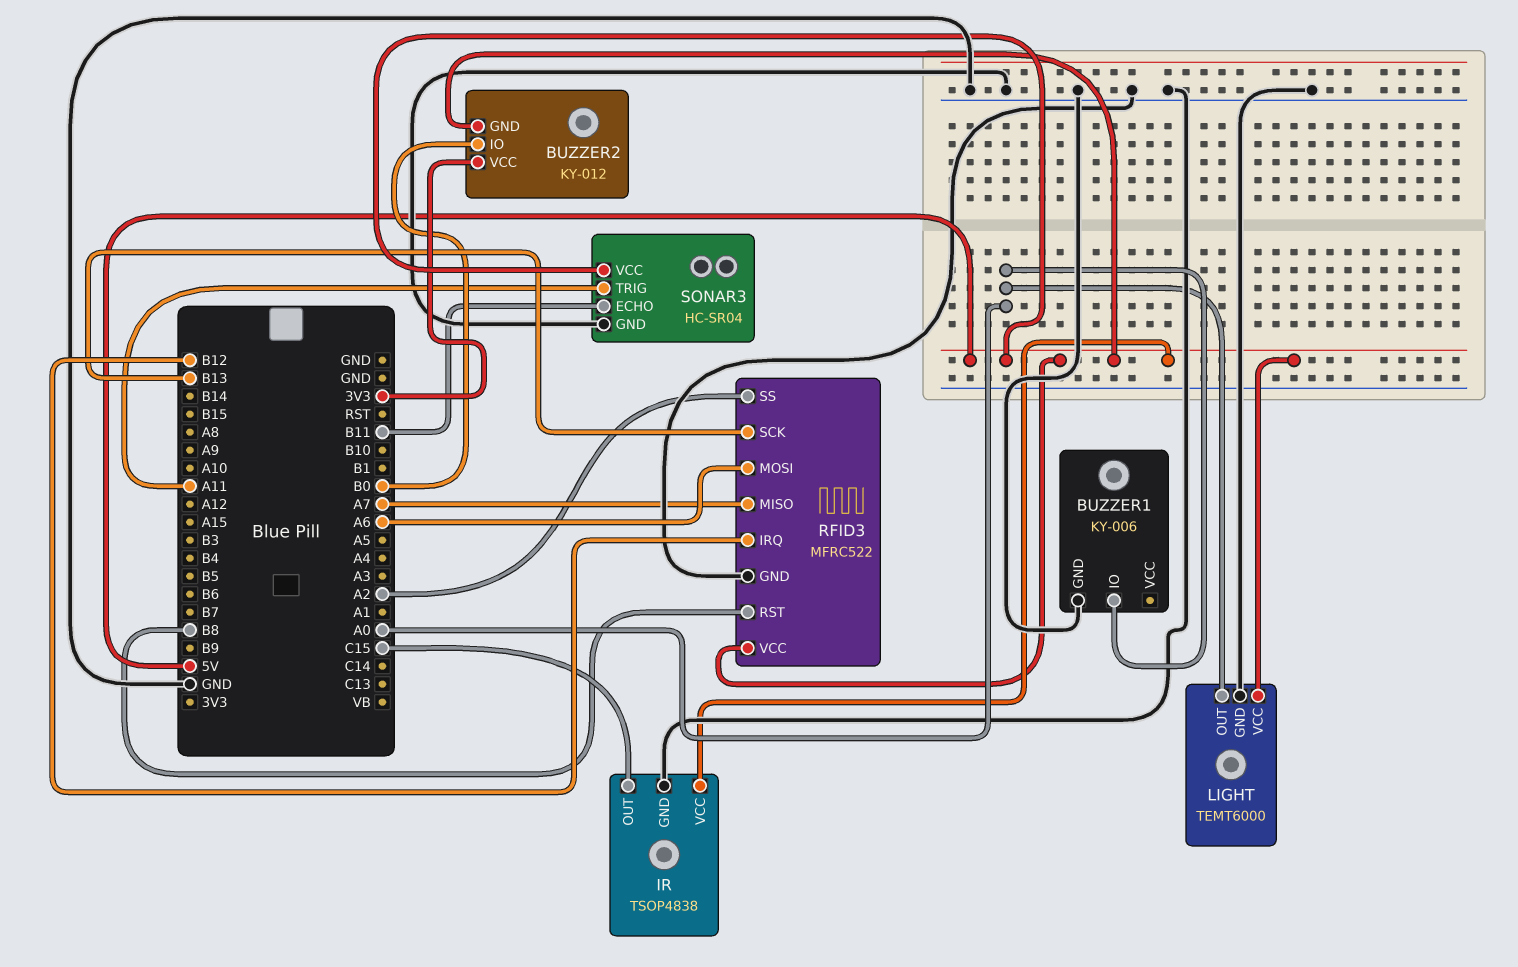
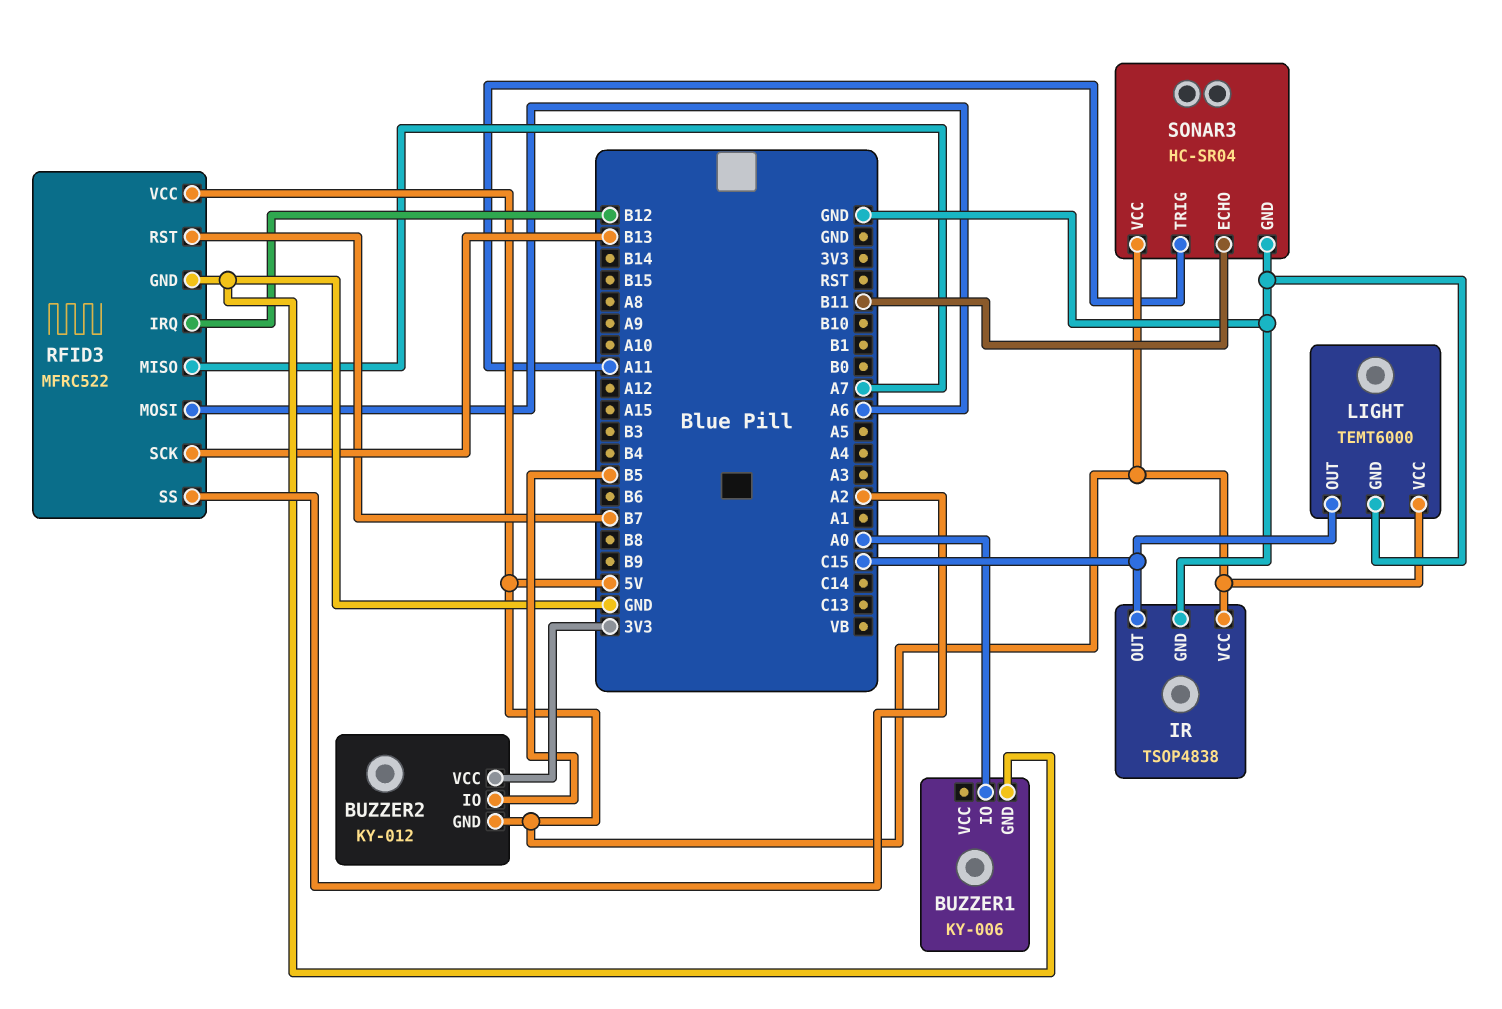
BUZZER2 pin IO: B0 -> B5
LIGHT pin OUT: A0 -> C15
RFID3 pin RST: B8 -> B7

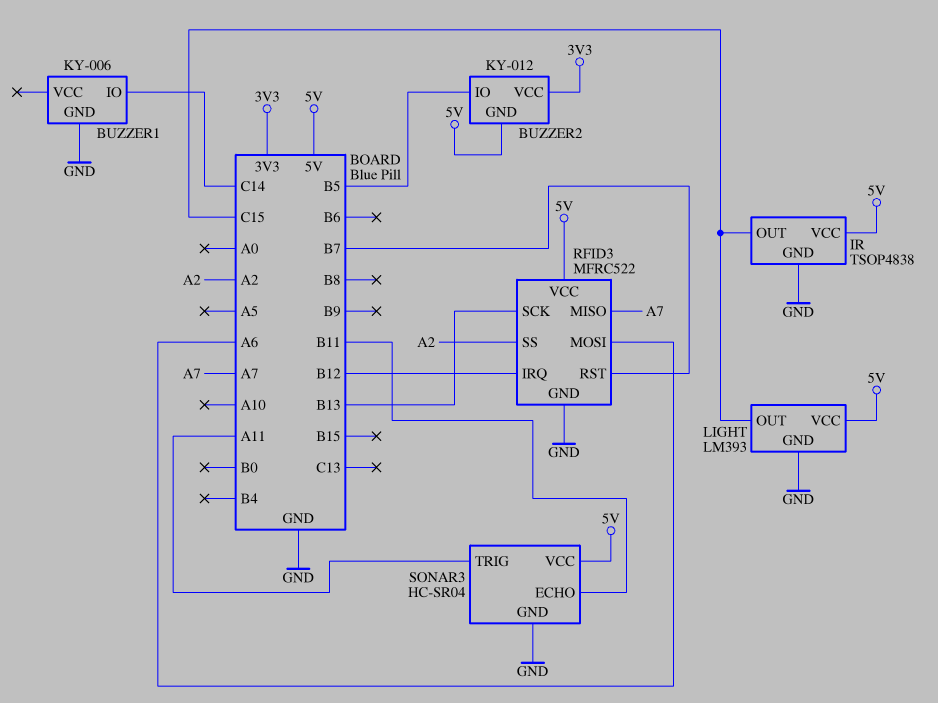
BUZZER1 pin IO: A0 -> C14
LIGHT: TEMT6000 -> LM393

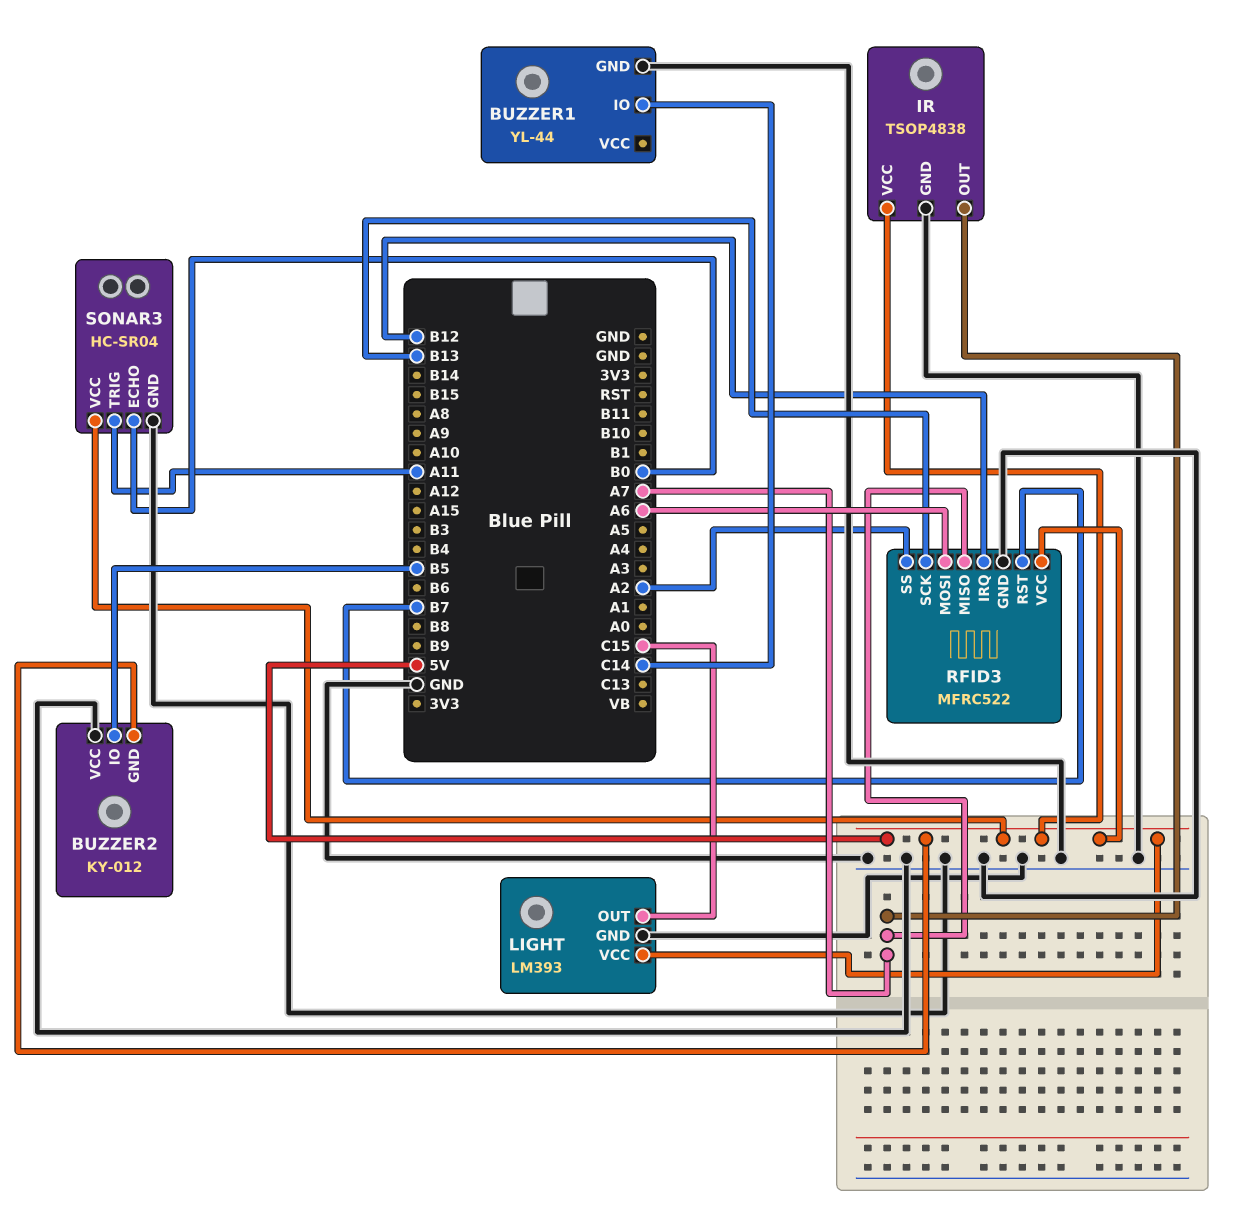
BUZZER1: KY-006 -> YL-44
BUZZER2 pin VCC: 3V3 -> GND
IR pin OUT: C15 -> A7
SONAR3 pin ECHO: B11 -> B0

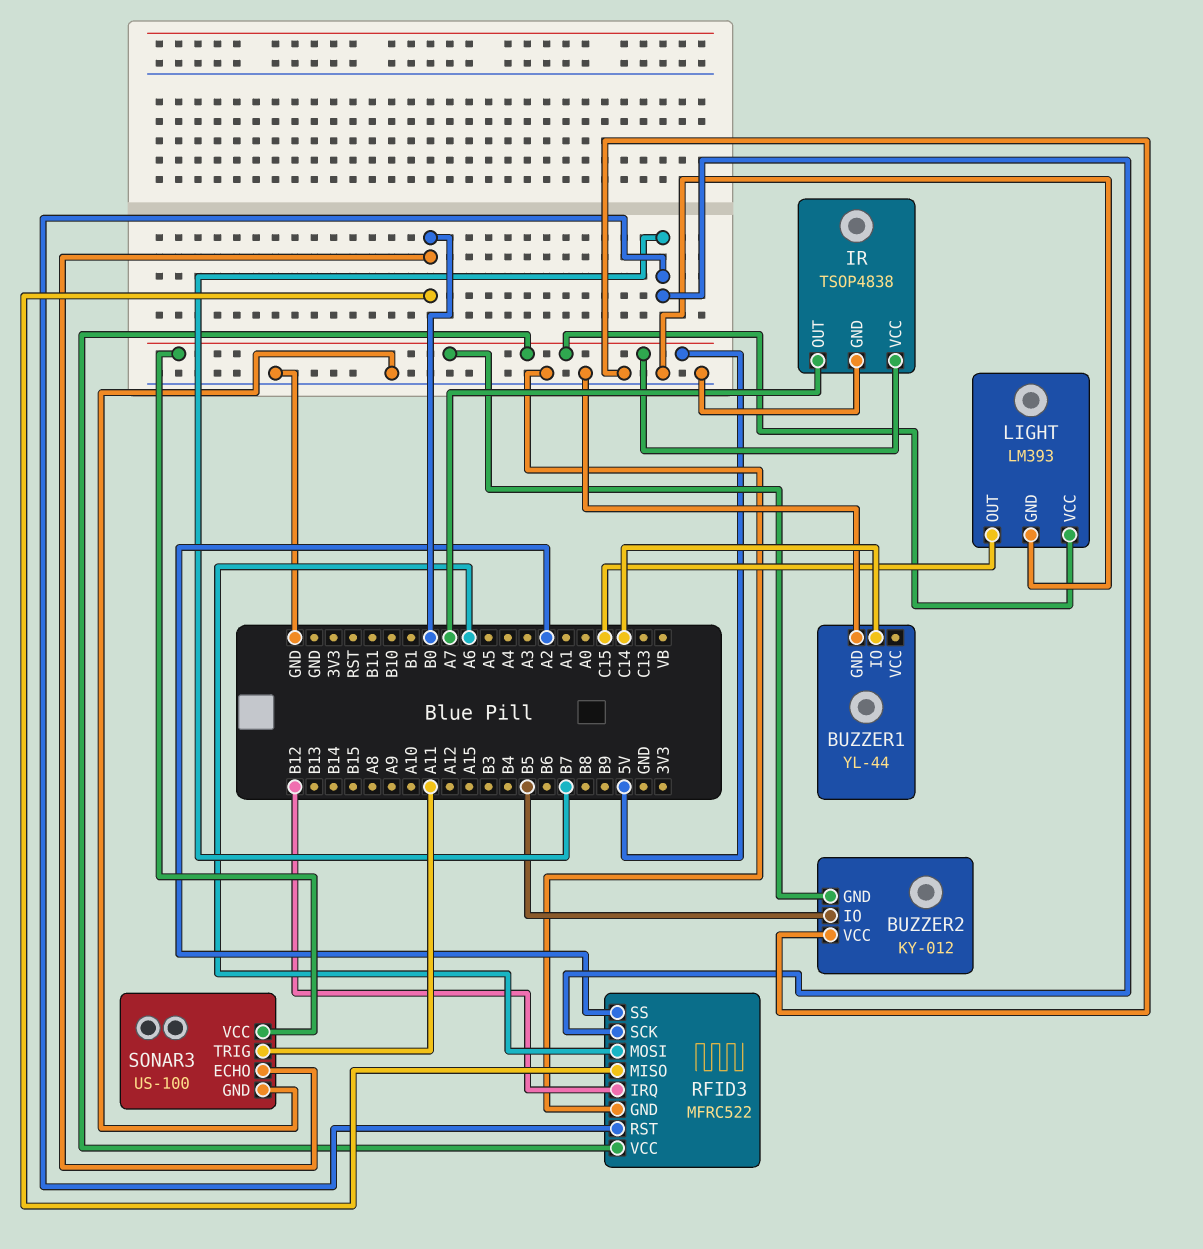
RFID3 pin MISO: A7 -> B0
RFID3 pin SCK: B13 -> B7
SONAR3: HC-SR04 -> US-100

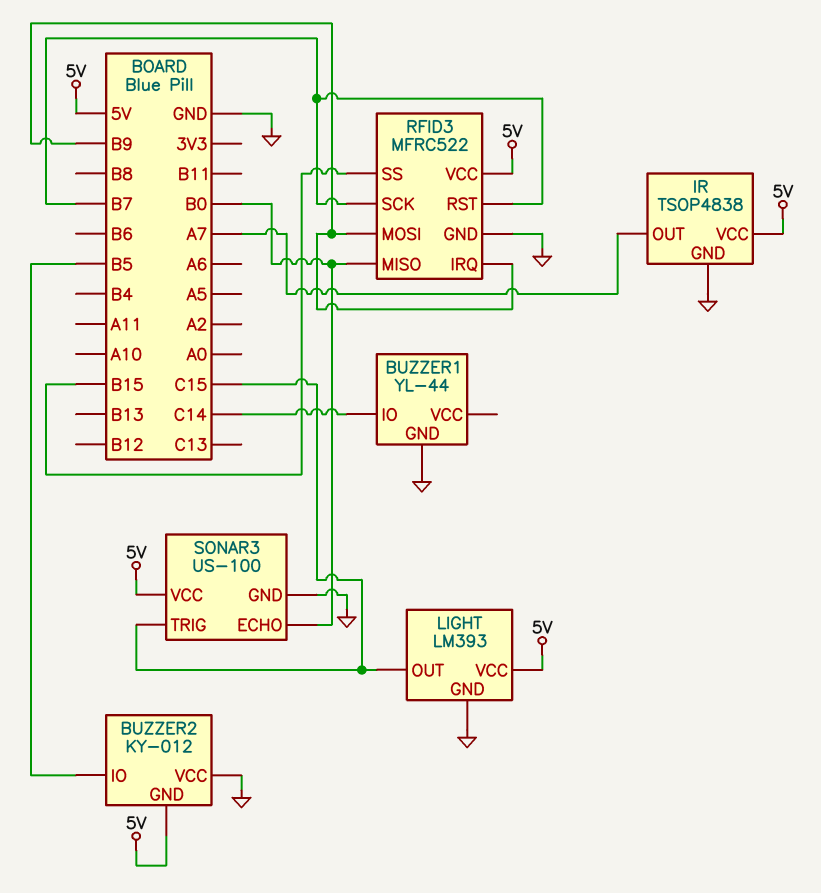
RFID3 pin IRQ: B12 -> B9
RFID3 pin MOSI: A6 -> B9
RFID3 pin SS: A2 -> B15
SONAR3 pin TRIG: A11 -> C15

